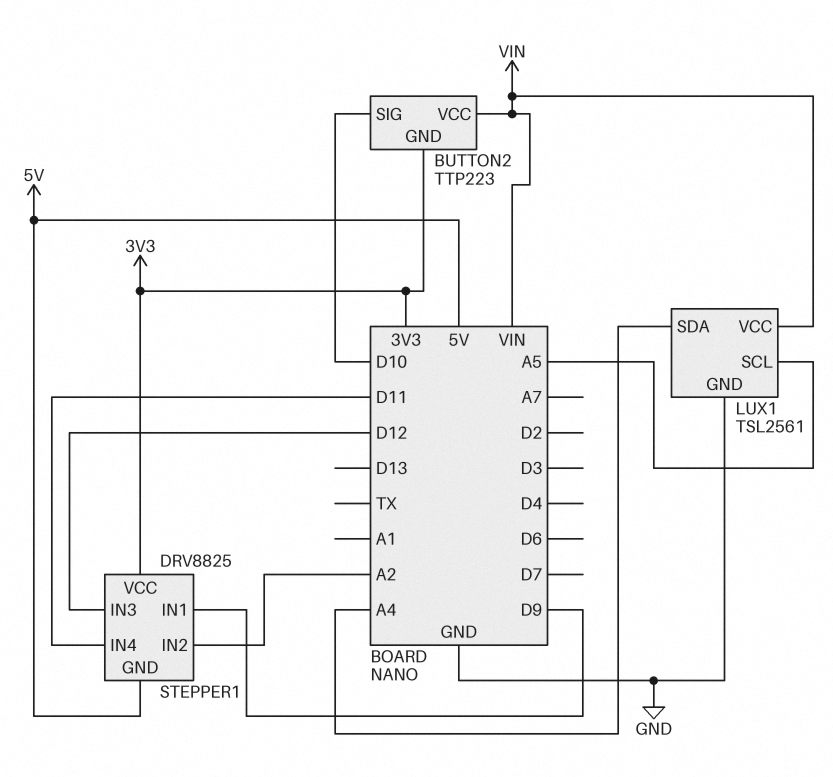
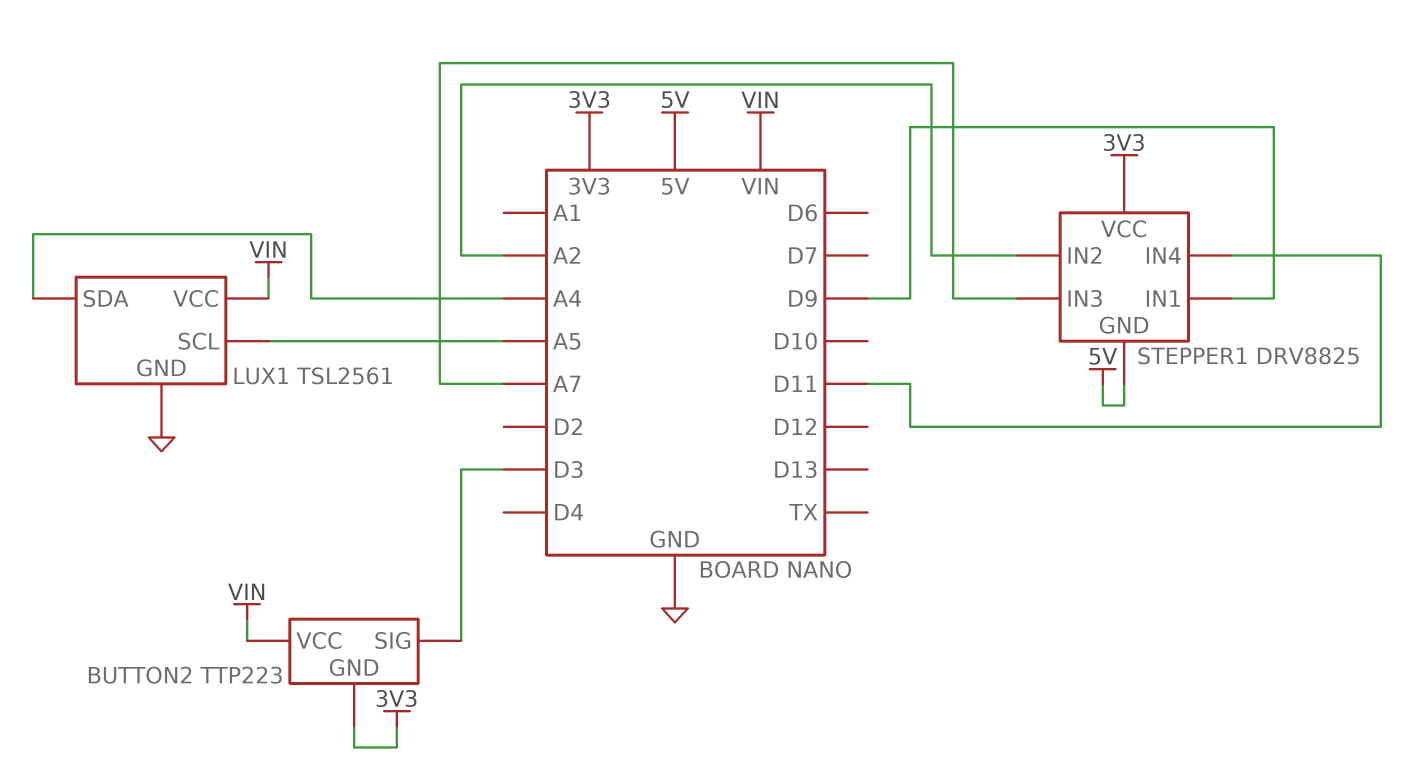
BUTTON2 pin SIG: D10 -> D3
STEPPER1 pin IN3: D12 -> A7

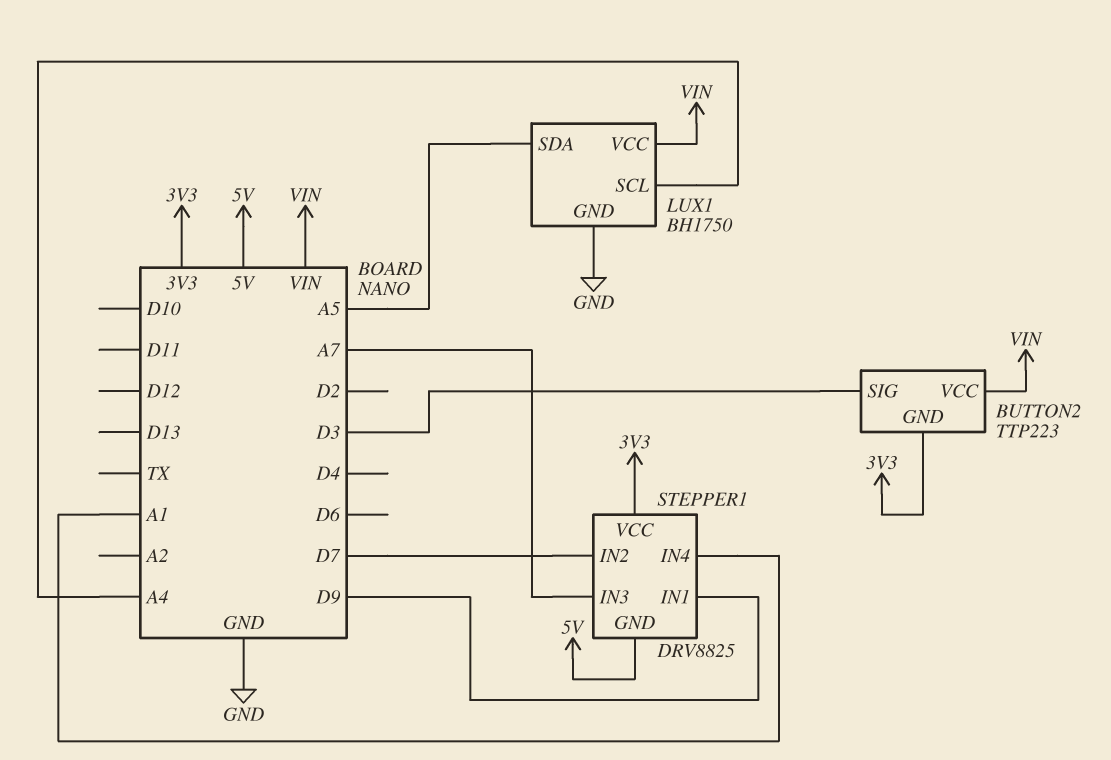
LUX1: TSL2561 -> BH1750
LUX1 pin SCL: A5 -> A4
LUX1 pin SDA: A4 -> A5
STEPPER1 pin IN2: A2 -> D7
STEPPER1 pin IN4: D11 -> A1

